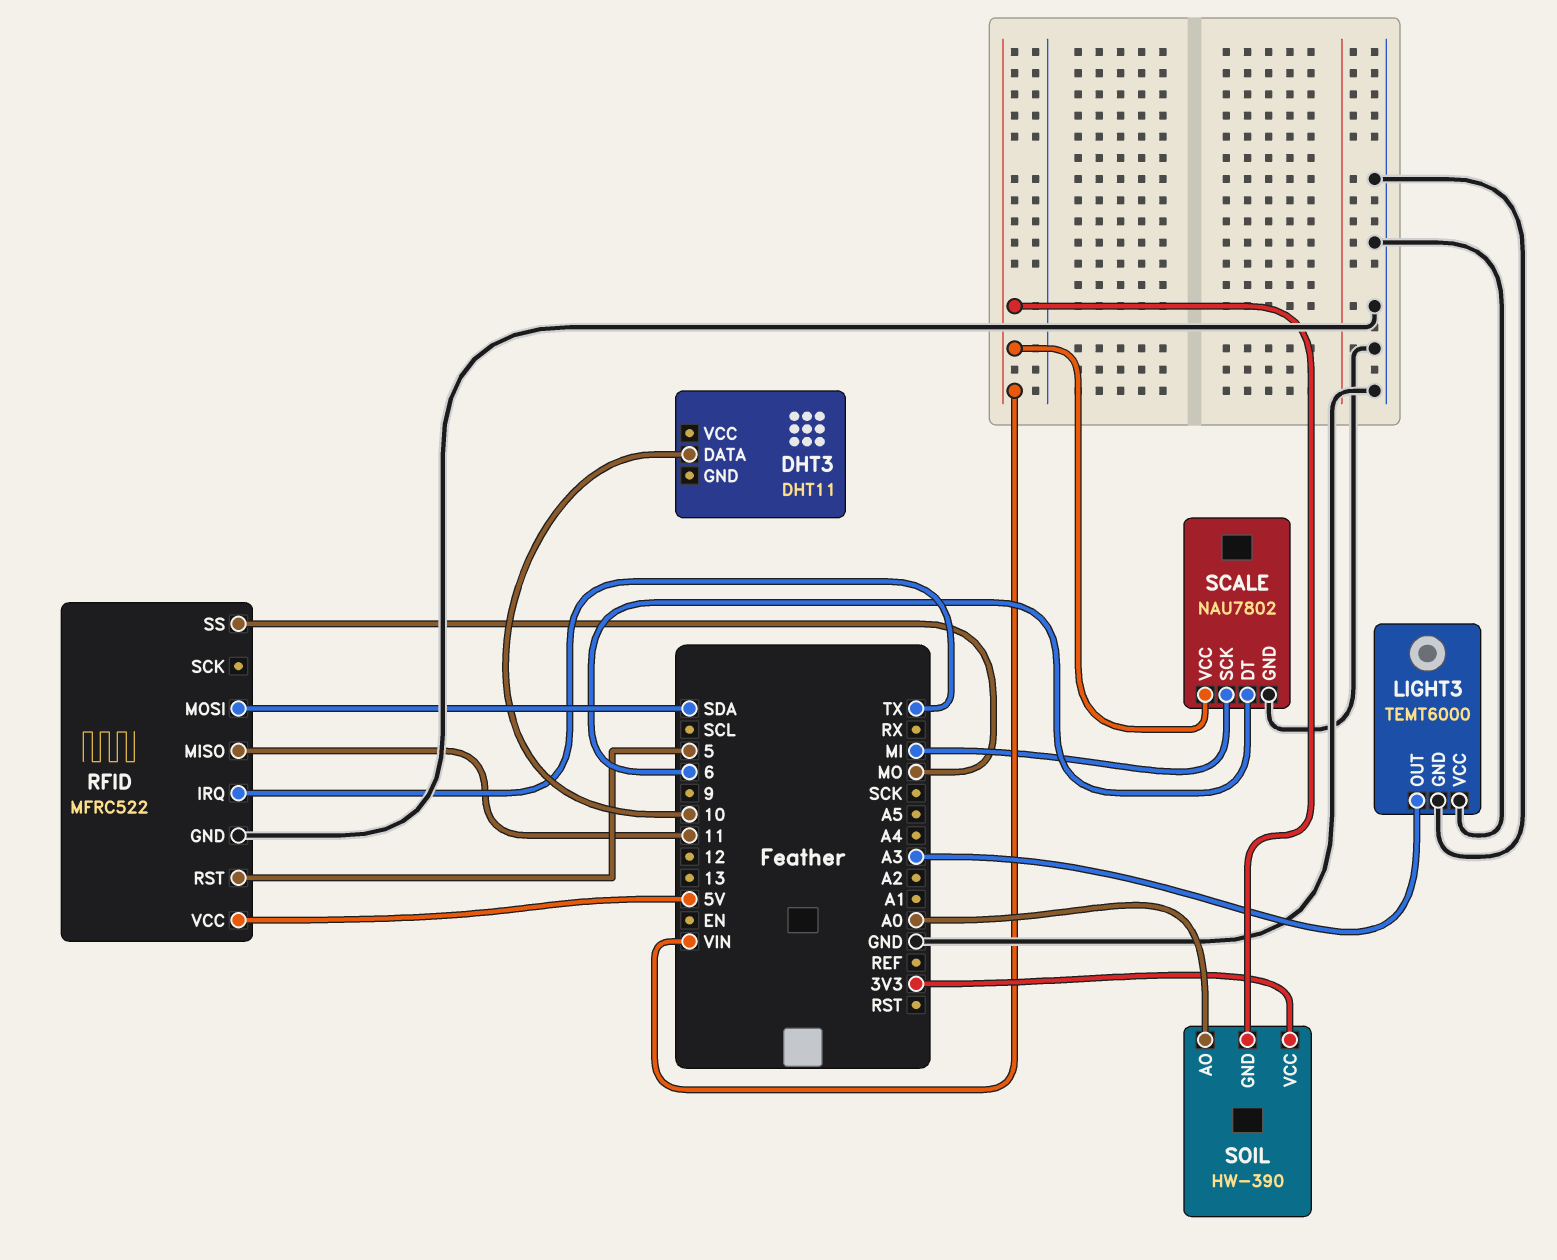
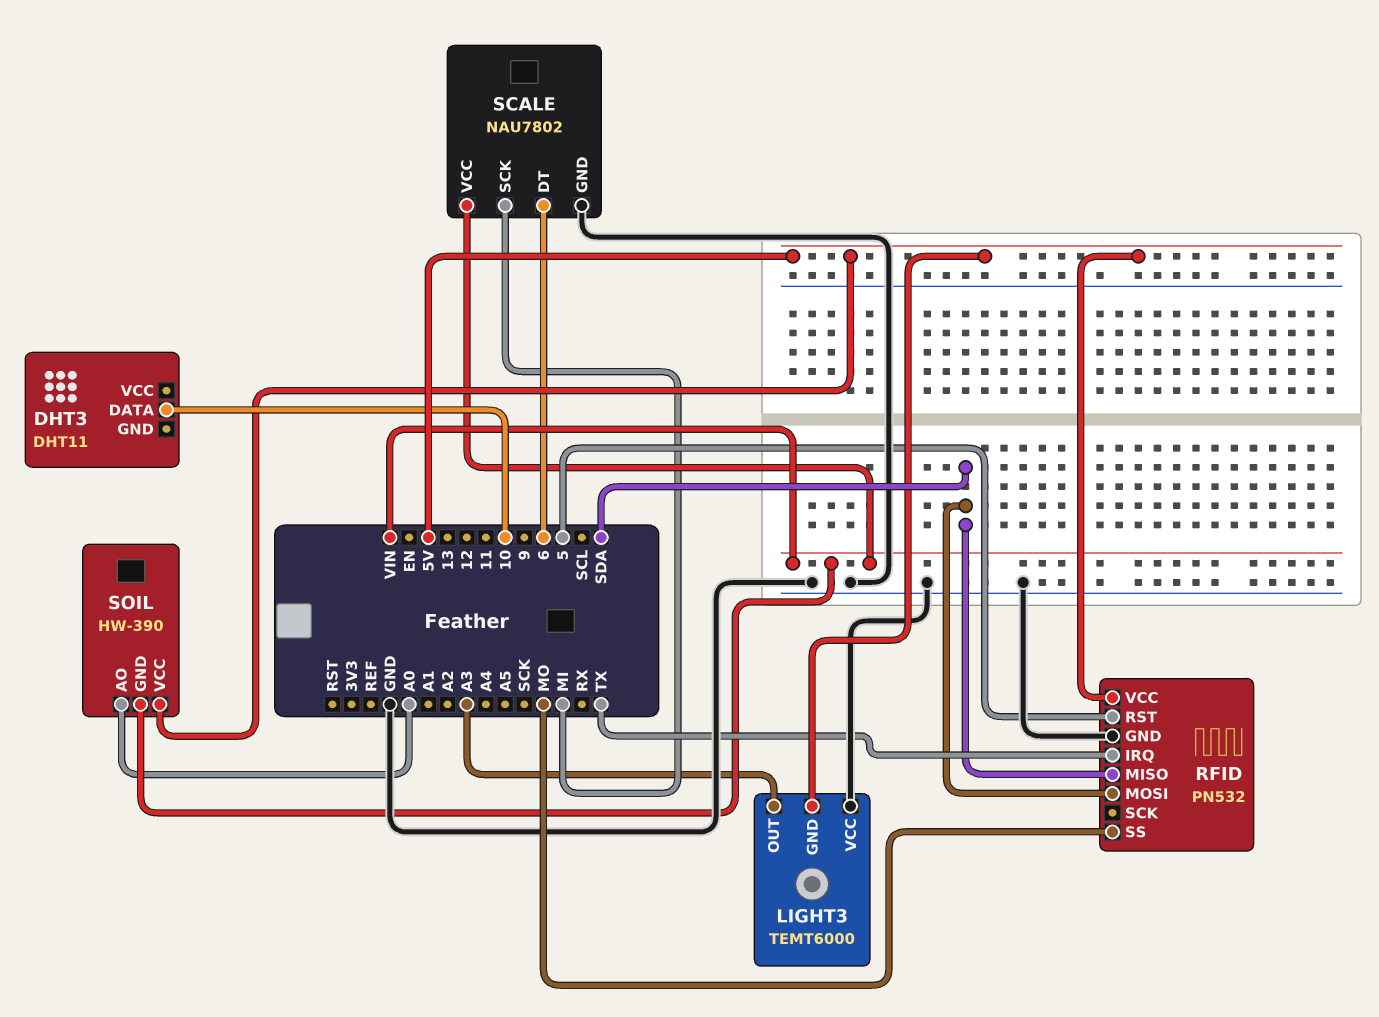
LIGHT3 pin GND: GND -> 5V
RFID: MFRC522 -> PN532
RFID pin MISO: 11 -> SDA
SOIL pin VCC: 3V3 -> 5V

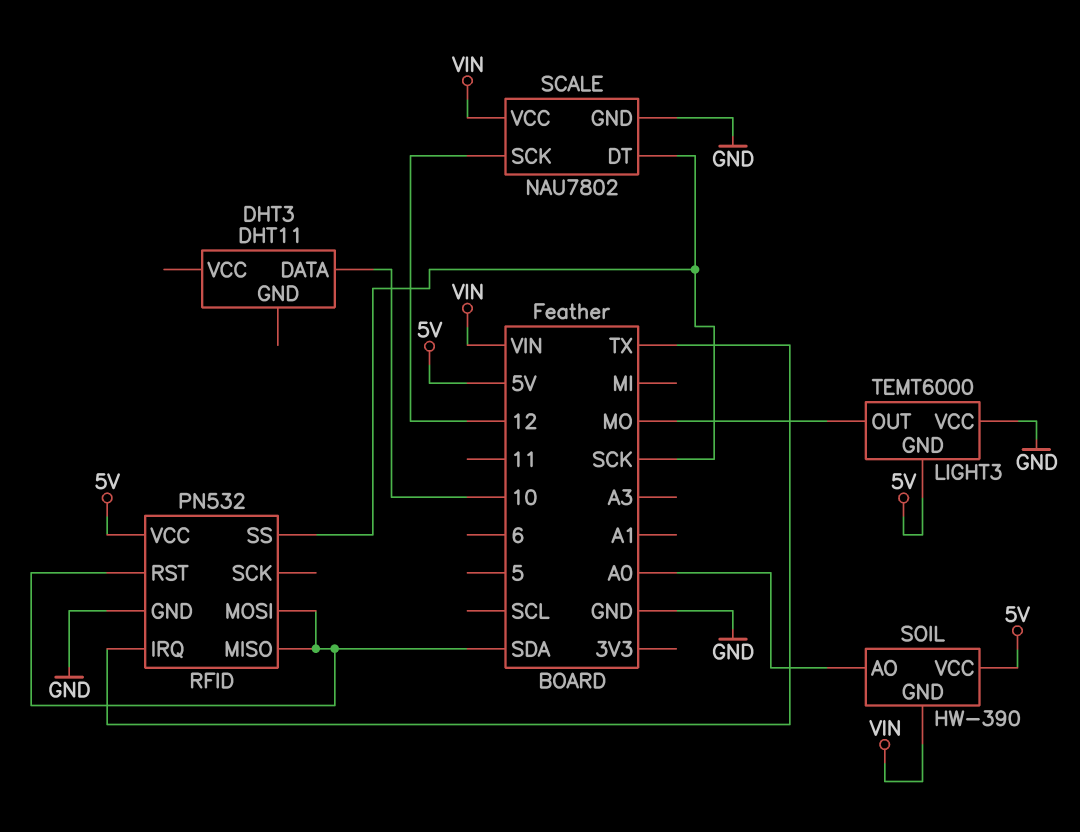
LIGHT3 pin OUT: A3 -> MO
RFID pin RST: 5 -> SDA
RFID pin SS: MO -> SCK
SCALE pin DT: 6 -> SCK
SCALE pin SCK: MI -> 12

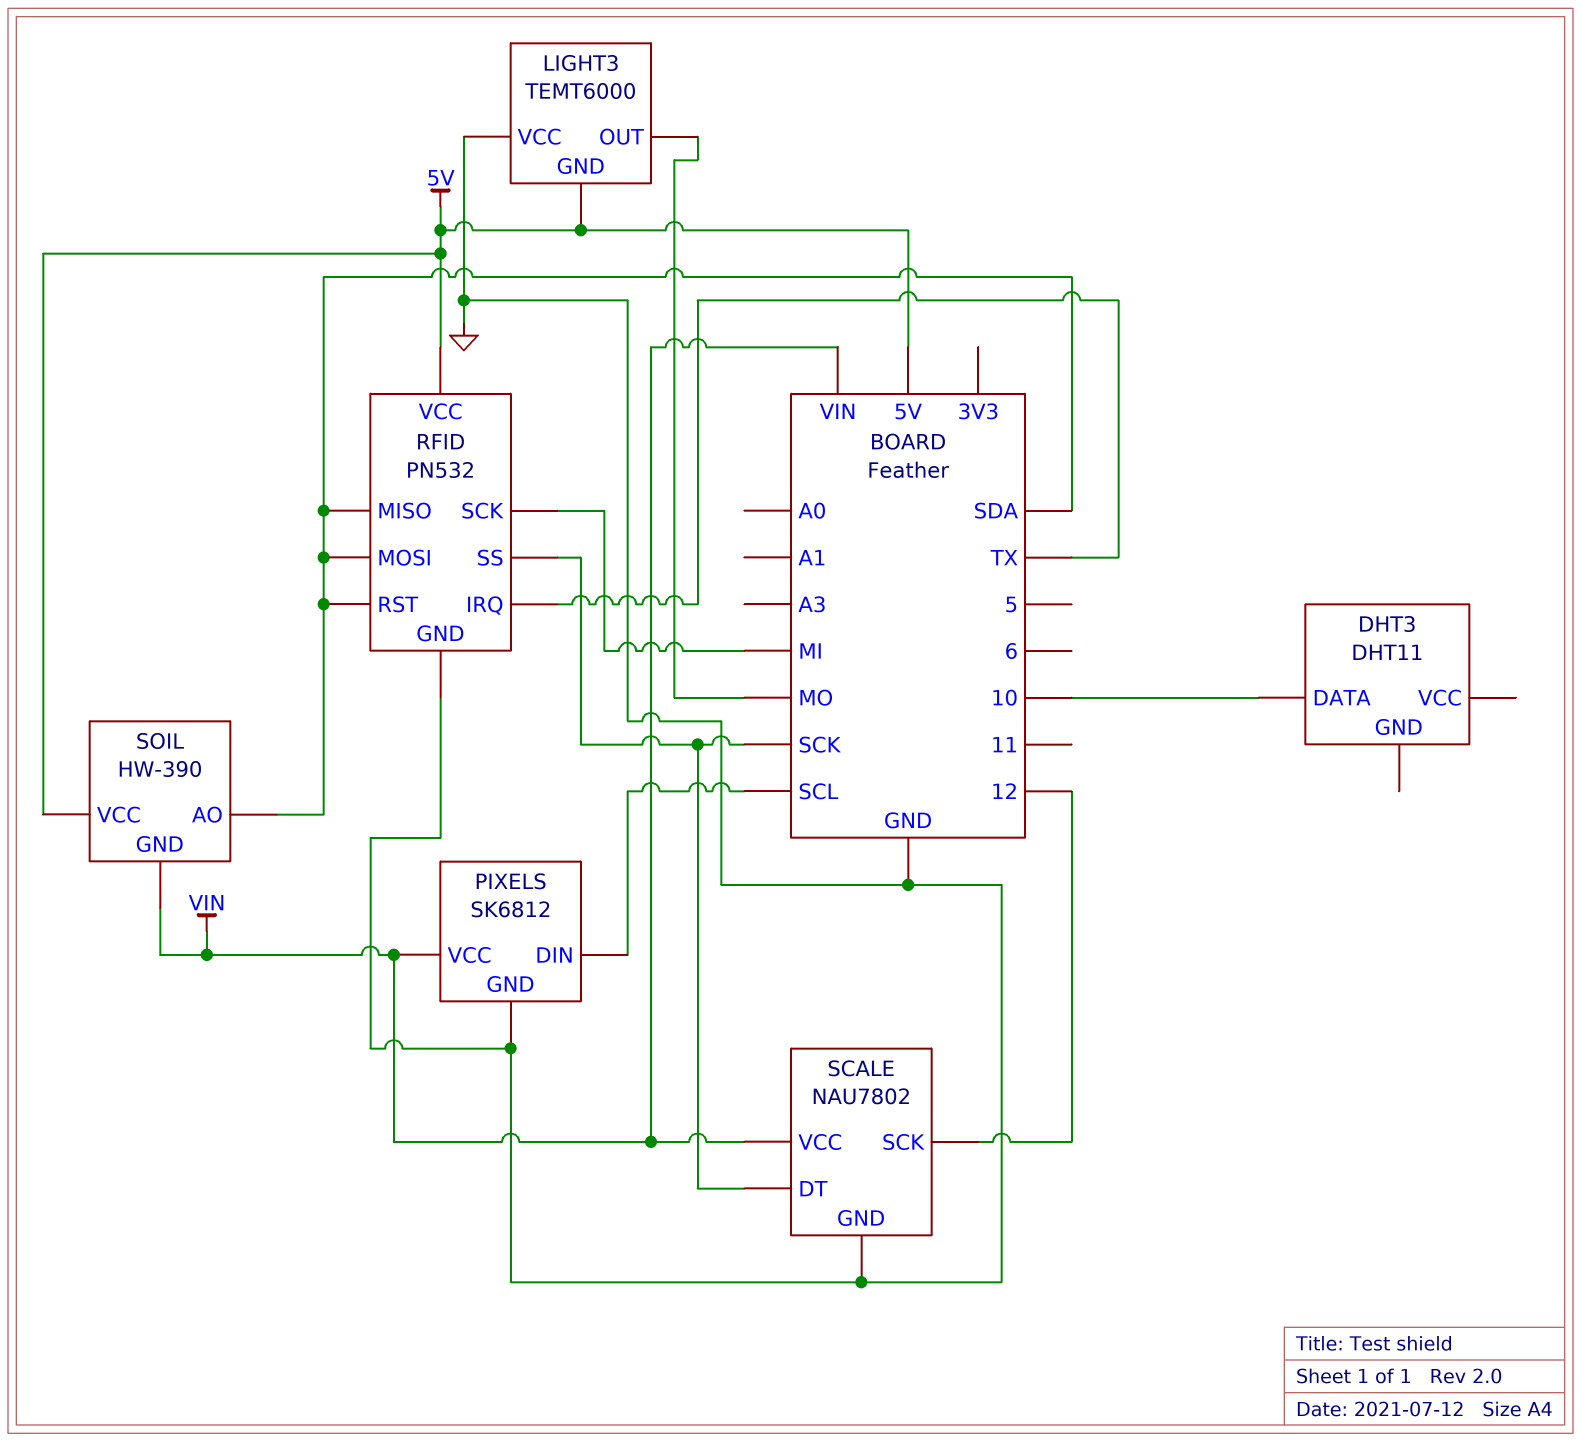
PIXELS: none -> SK6812
PIXELS pin DIN: none -> SCL
PIXELS pin GND: none -> GND
PIXELS pin VCC: none -> VIN
RFID pin SCK: none -> MI
SOIL pin AO: A0 -> SDA

